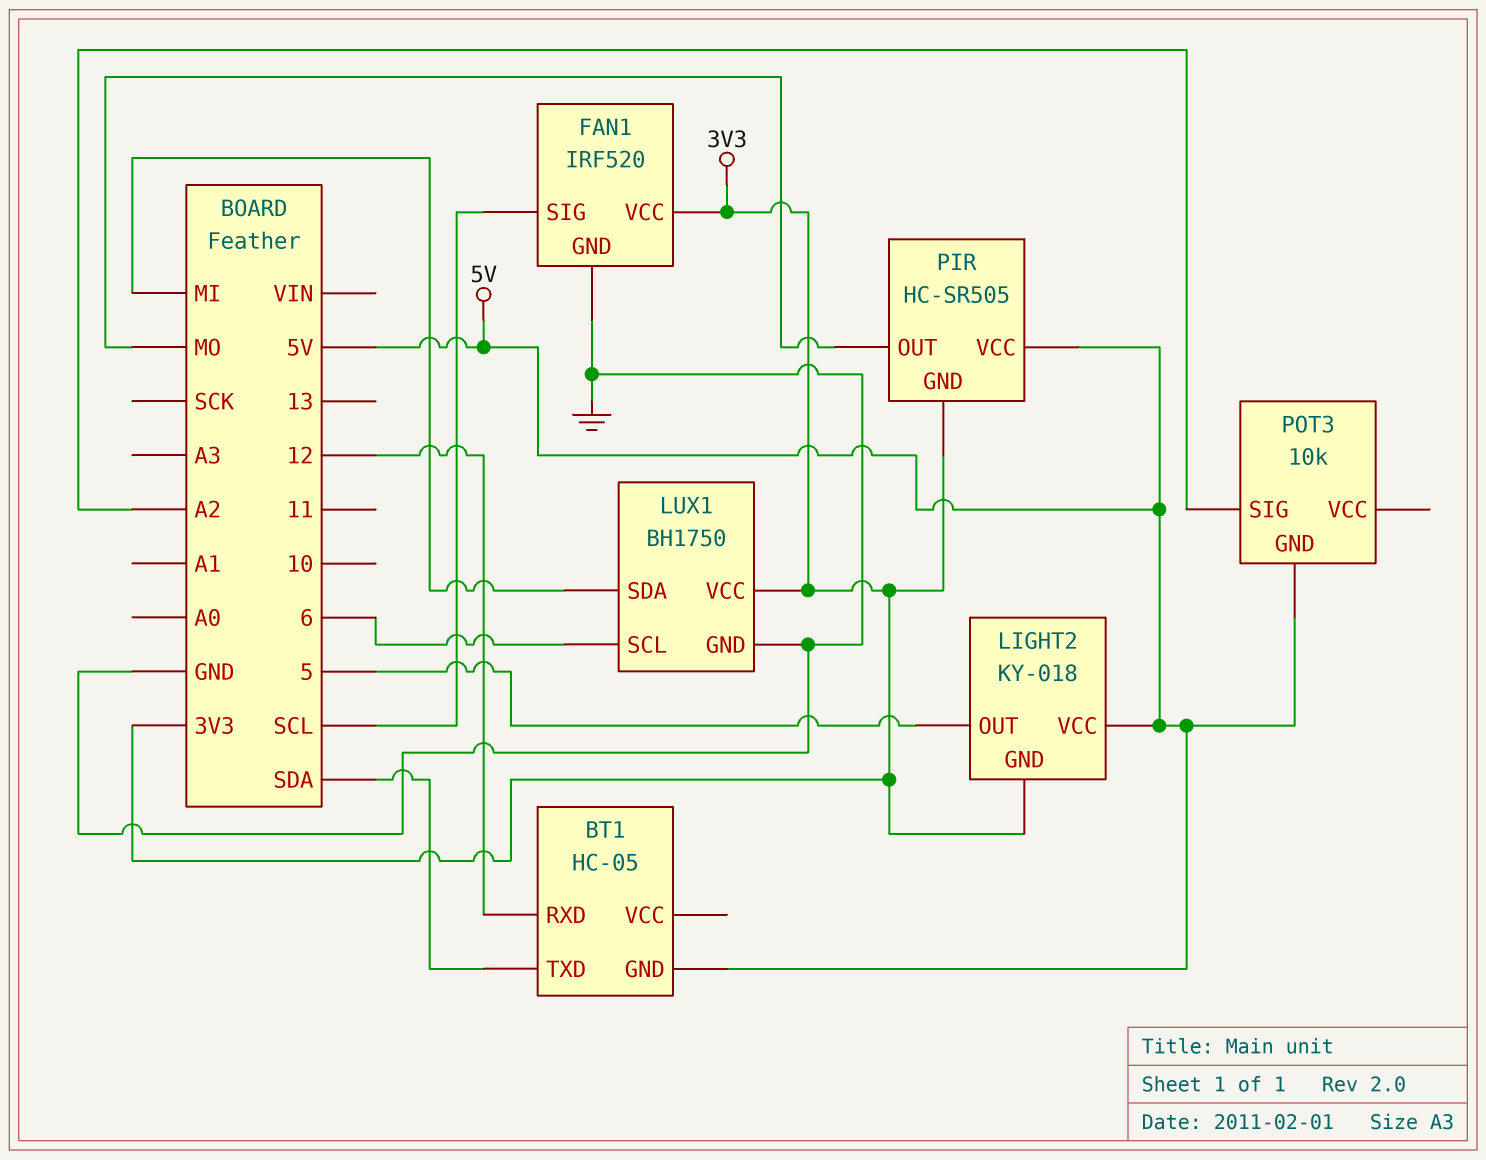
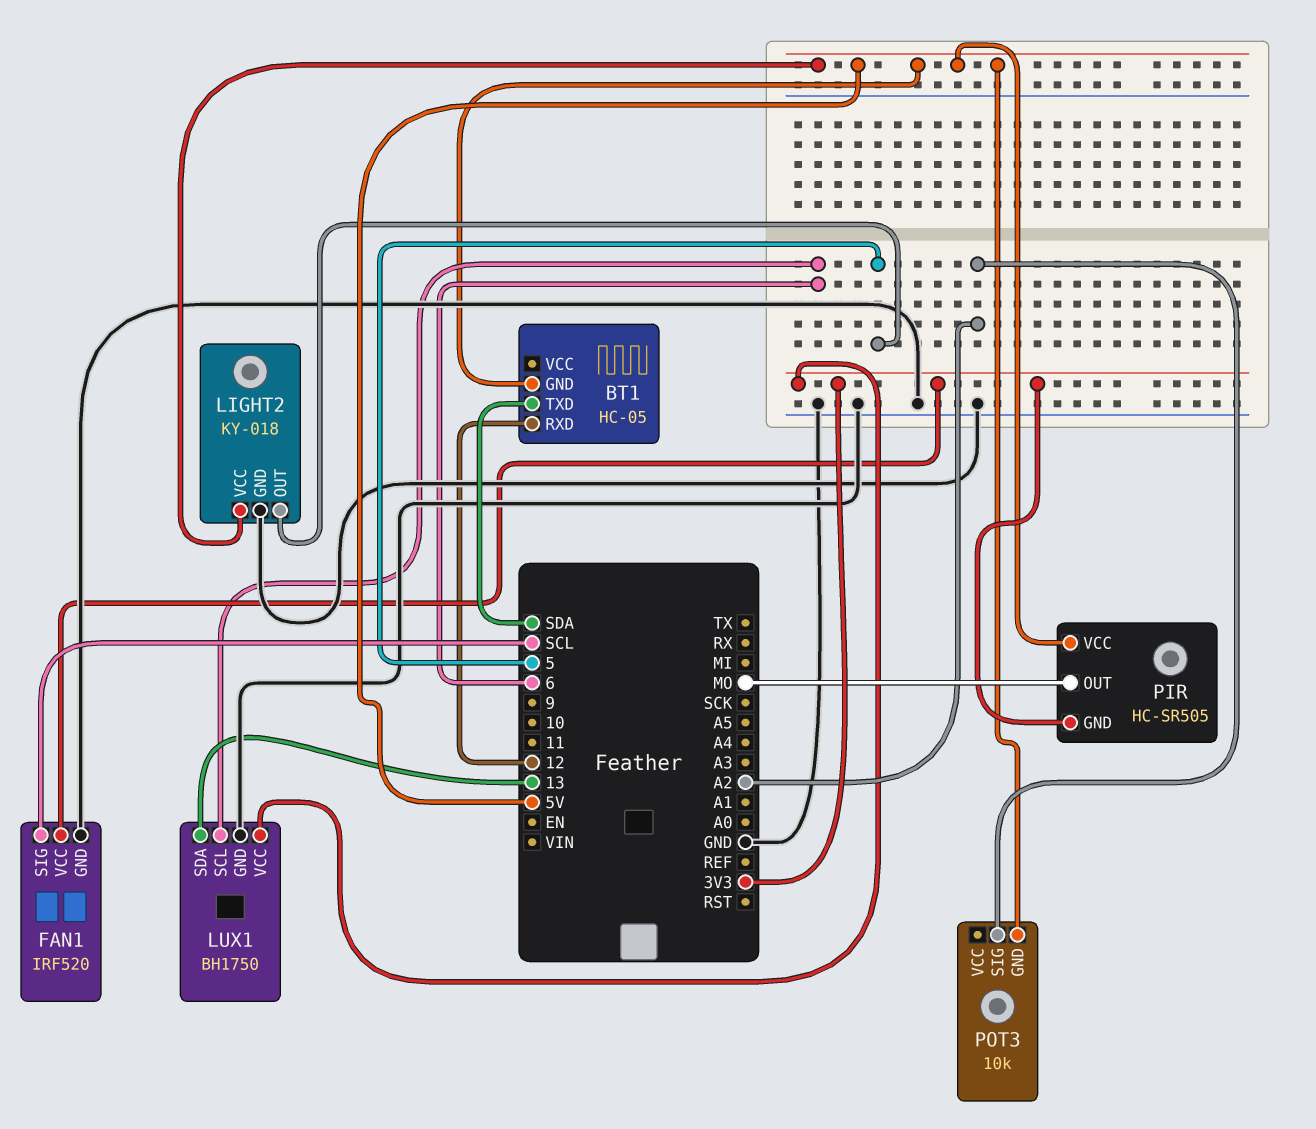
LIGHT2 pin GND: 3V3 -> GND
LUX1 pin SDA: MI -> 13

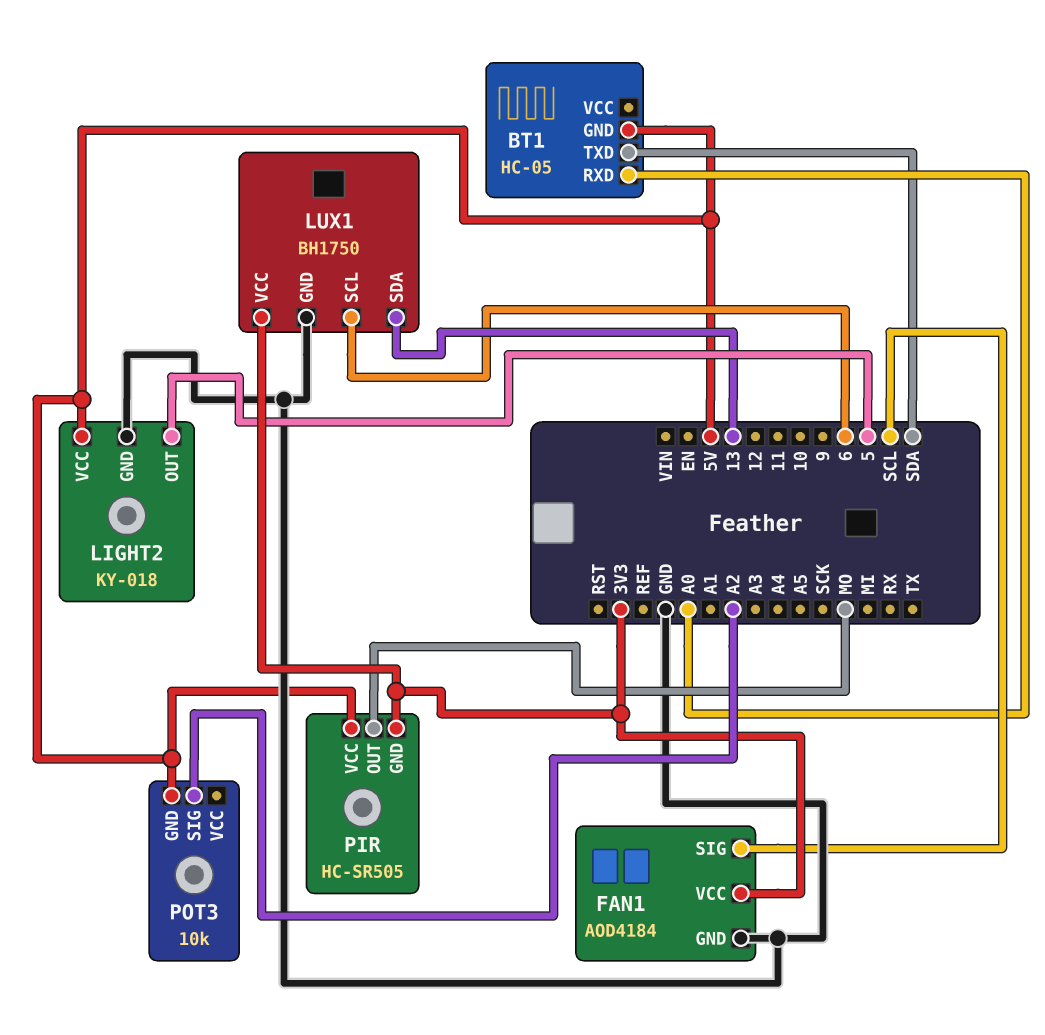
BT1 pin RXD: 12 -> A0
FAN1: IRF520 -> AOD4184

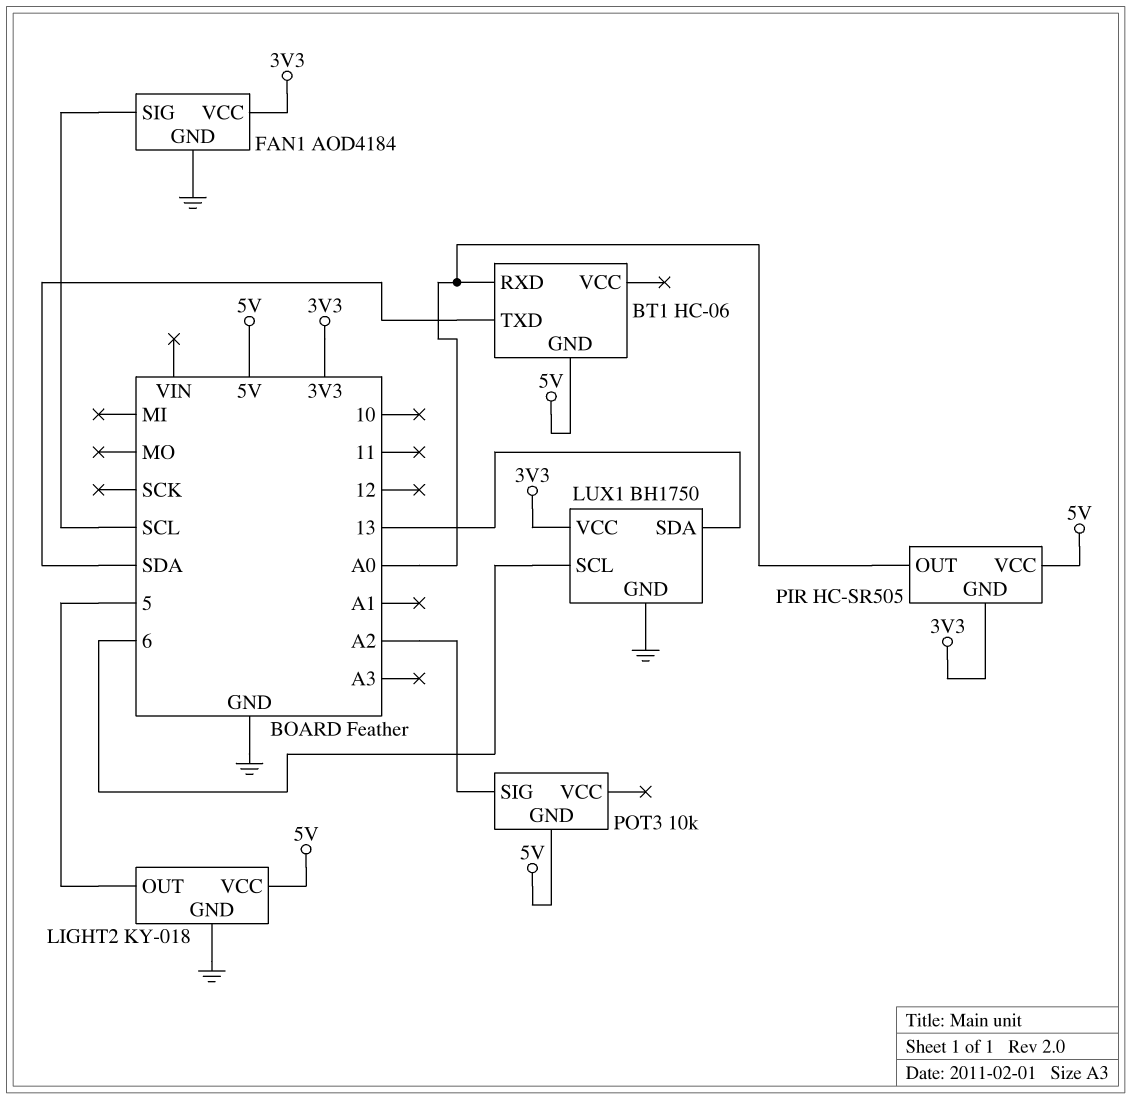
BT1: HC-05 -> HC-06
PIR pin OUT: MO -> A0

